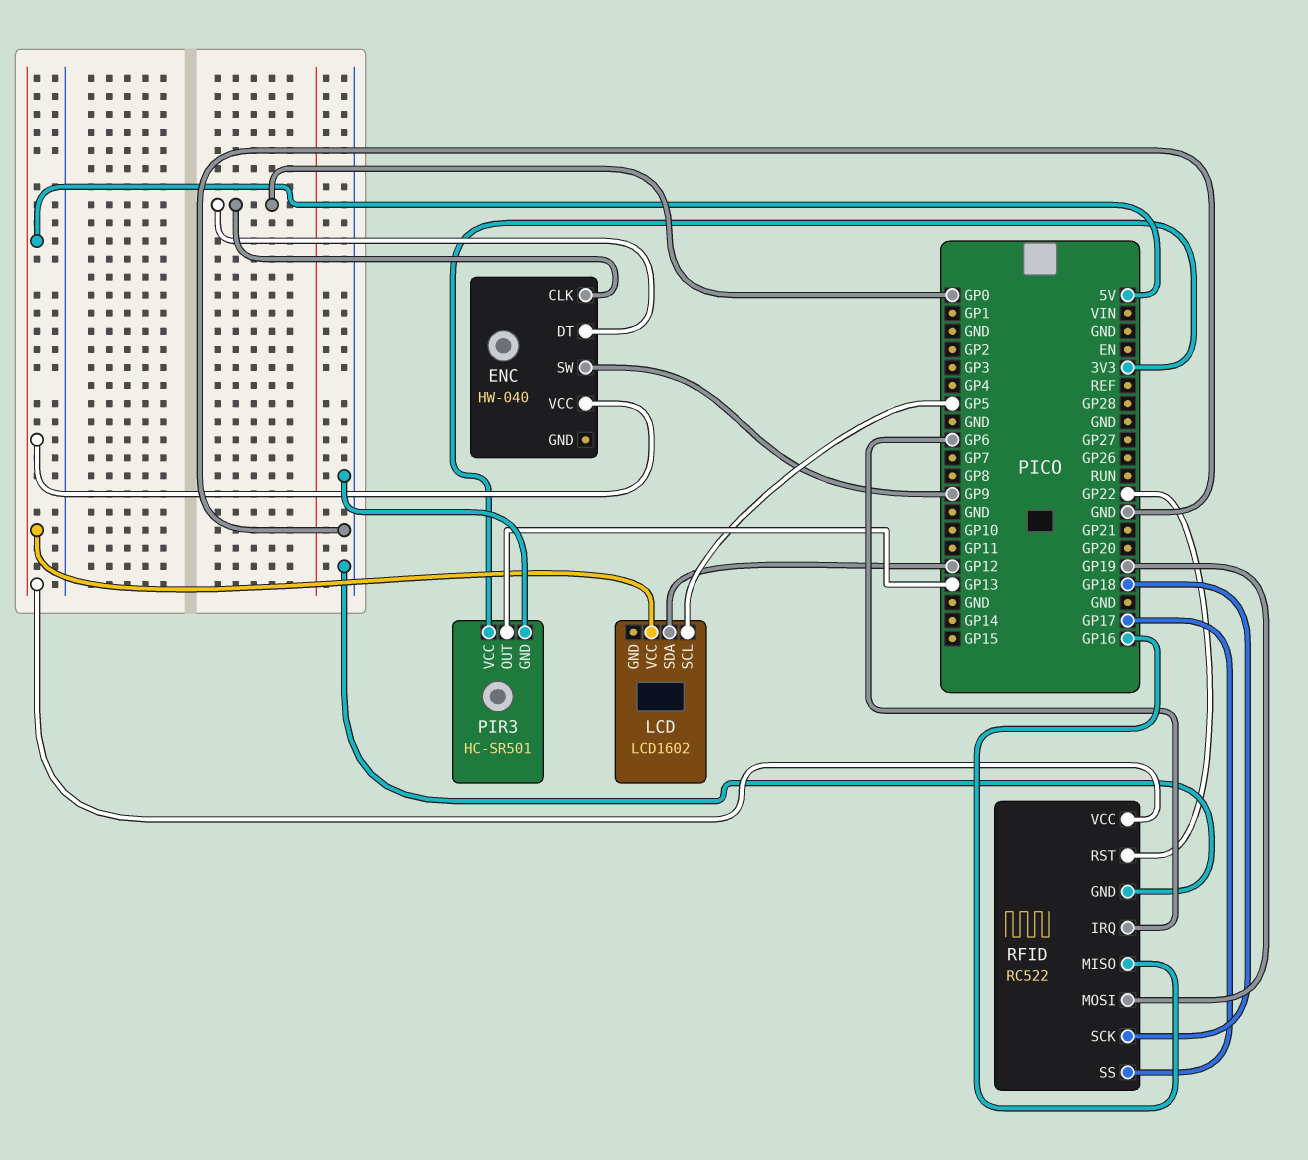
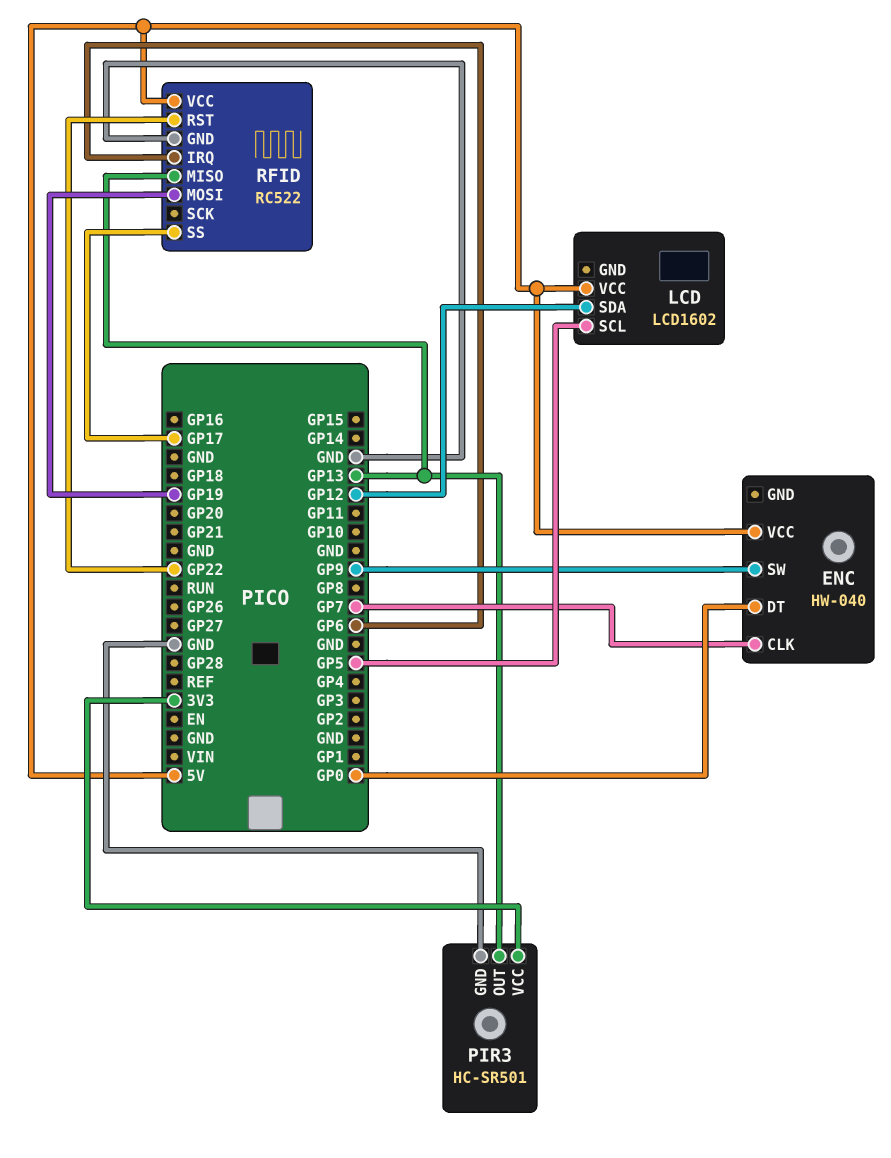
ENC pin CLK: GP0 -> GP7
RFID pin MISO: GP16 -> GP13
RFID pin SCK: GP18 -> none

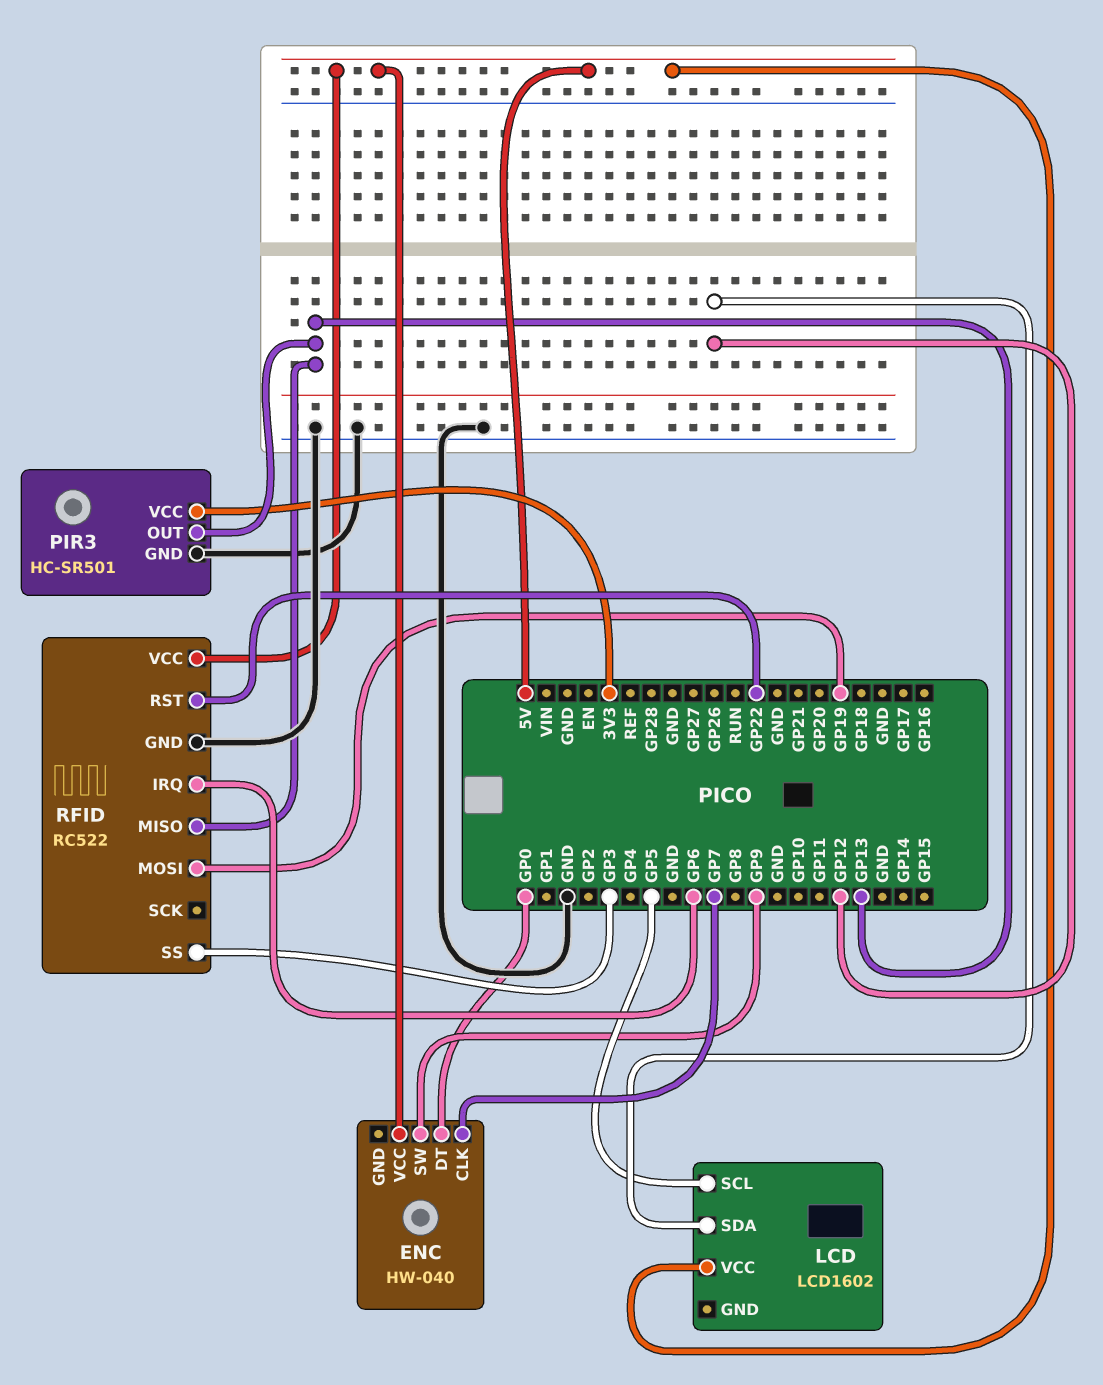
RFID pin SS: GP17 -> GP3

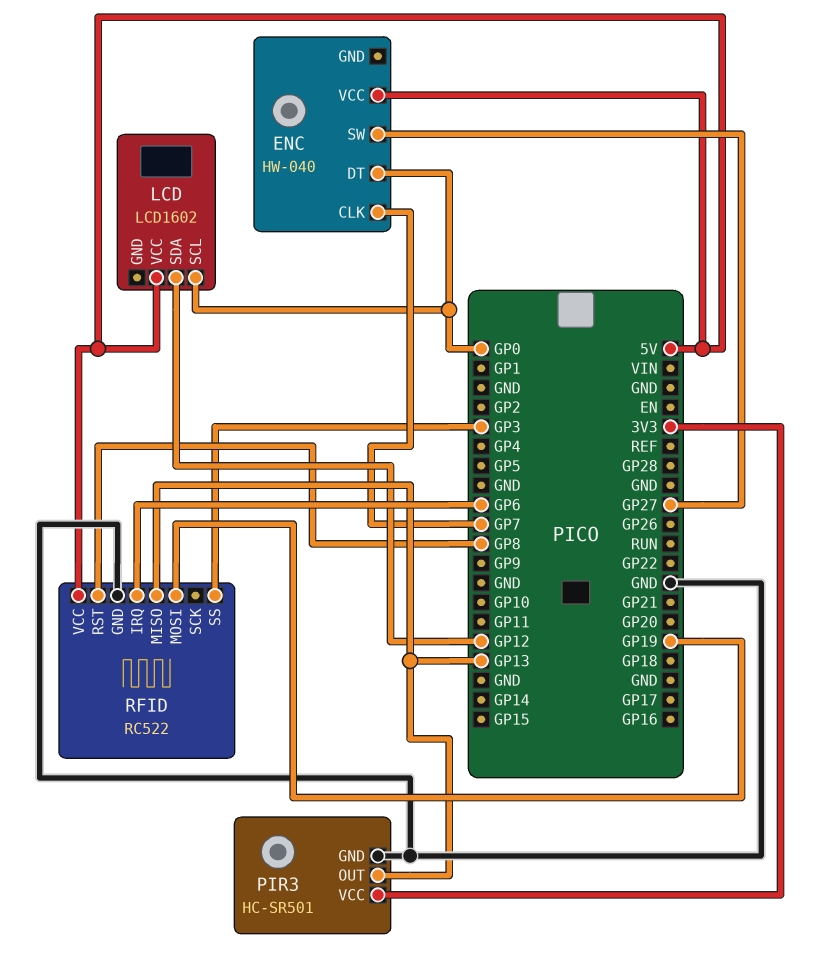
ENC pin SW: GP9 -> GP27
LCD pin SCL: GP5 -> GP0
RFID pin RST: GP22 -> GP8

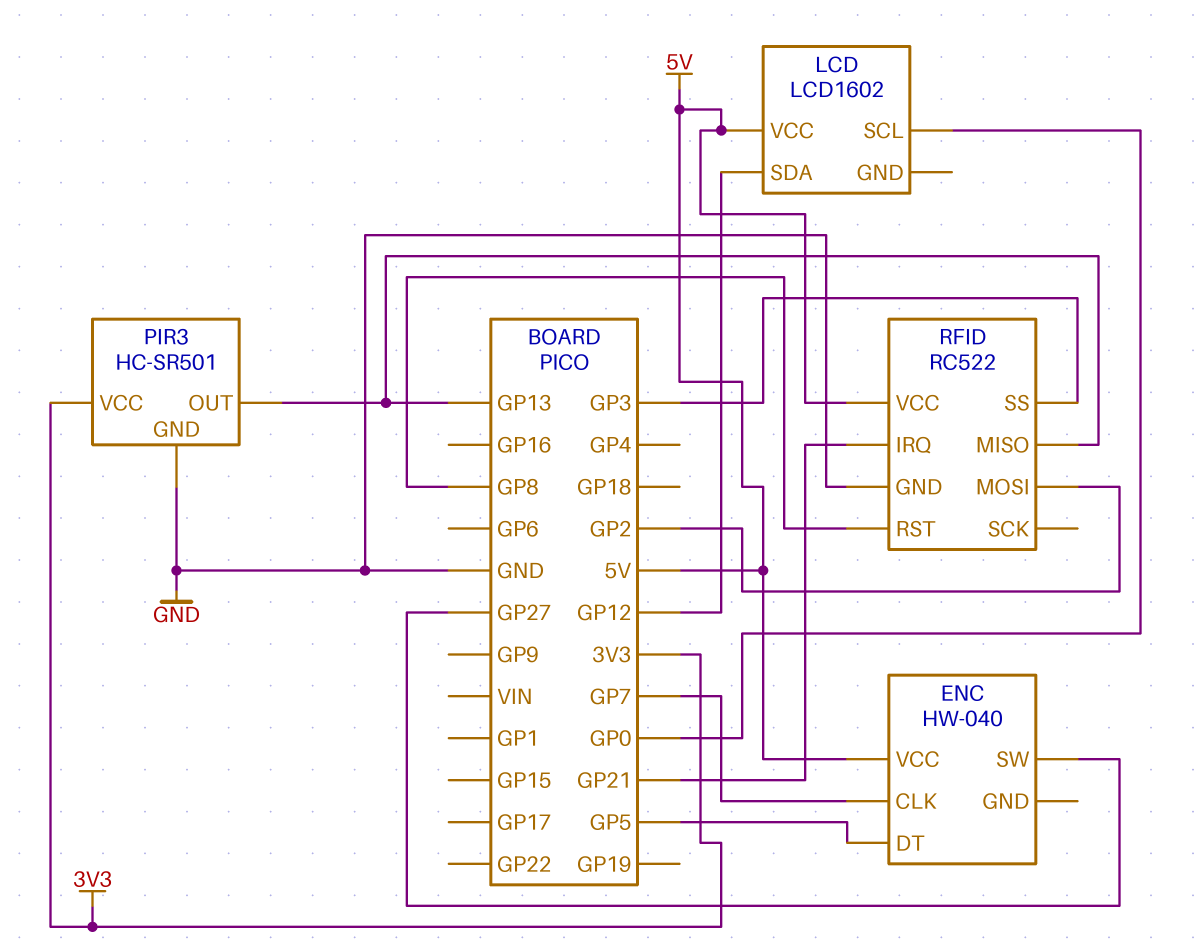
ENC pin DT: GP0 -> GP5
RFID pin IRQ: GP6 -> GP21
RFID pin MOSI: GP19 -> GP2

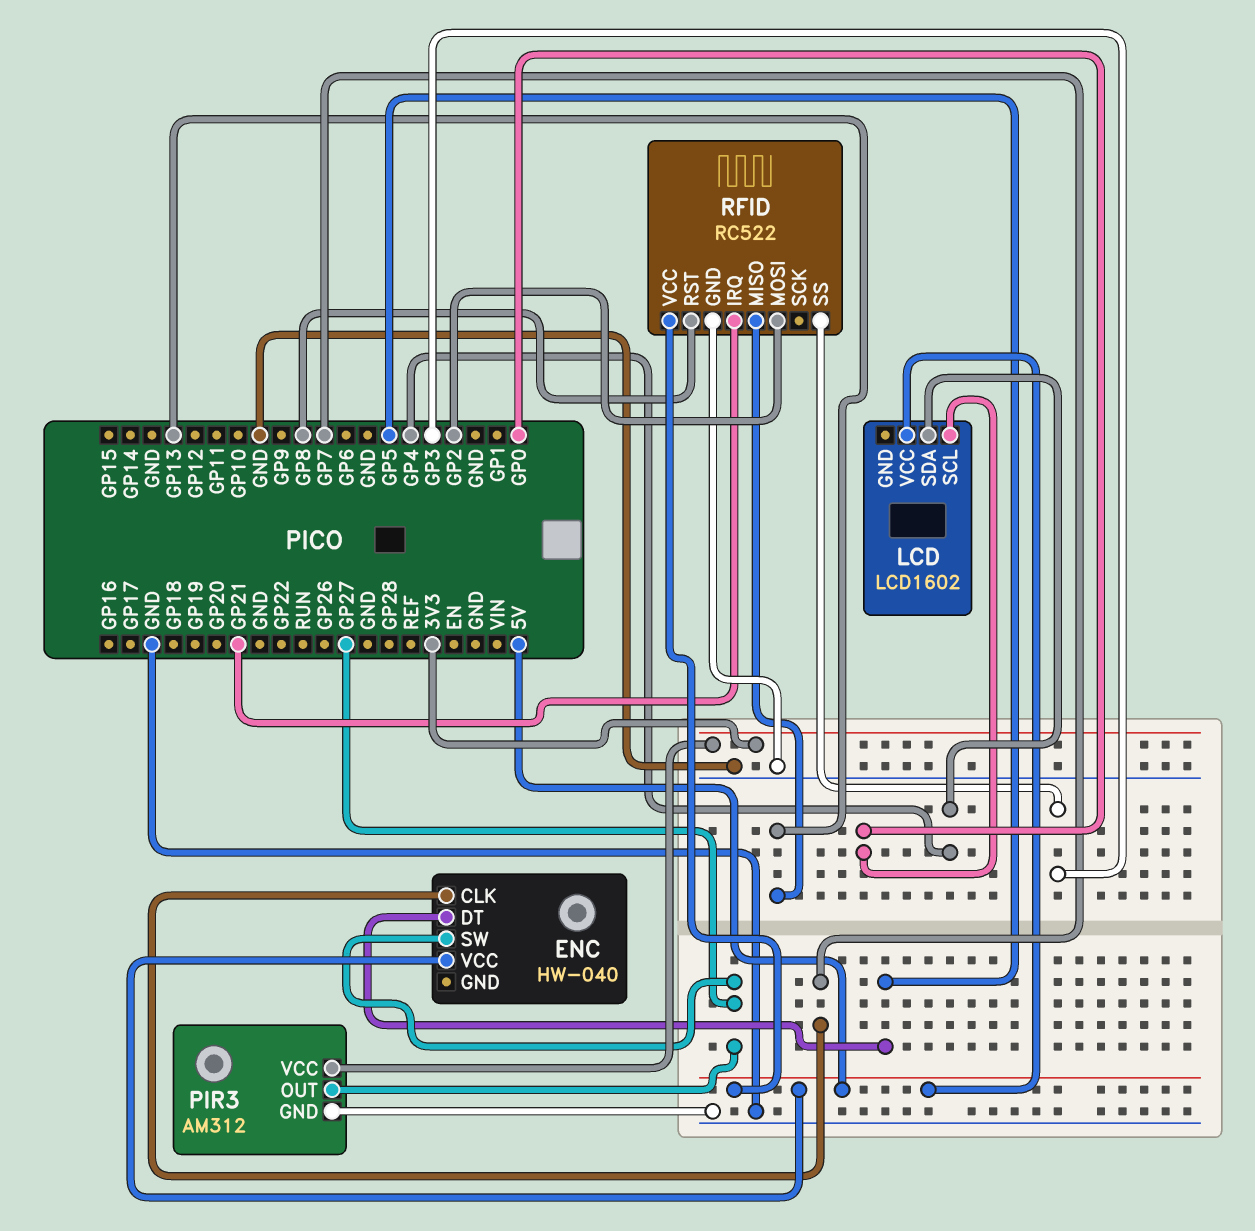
LCD pin SDA: GP12 -> GP4
PIR3: HC-SR501 -> AM312
PIR3 pin OUT: GP13 -> GP27

